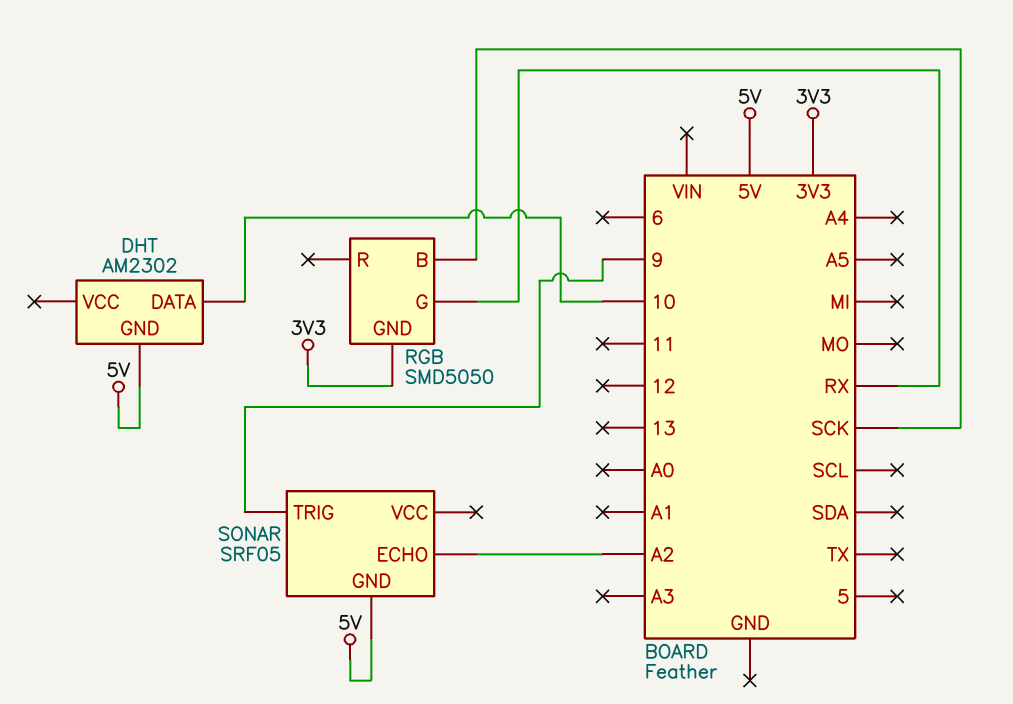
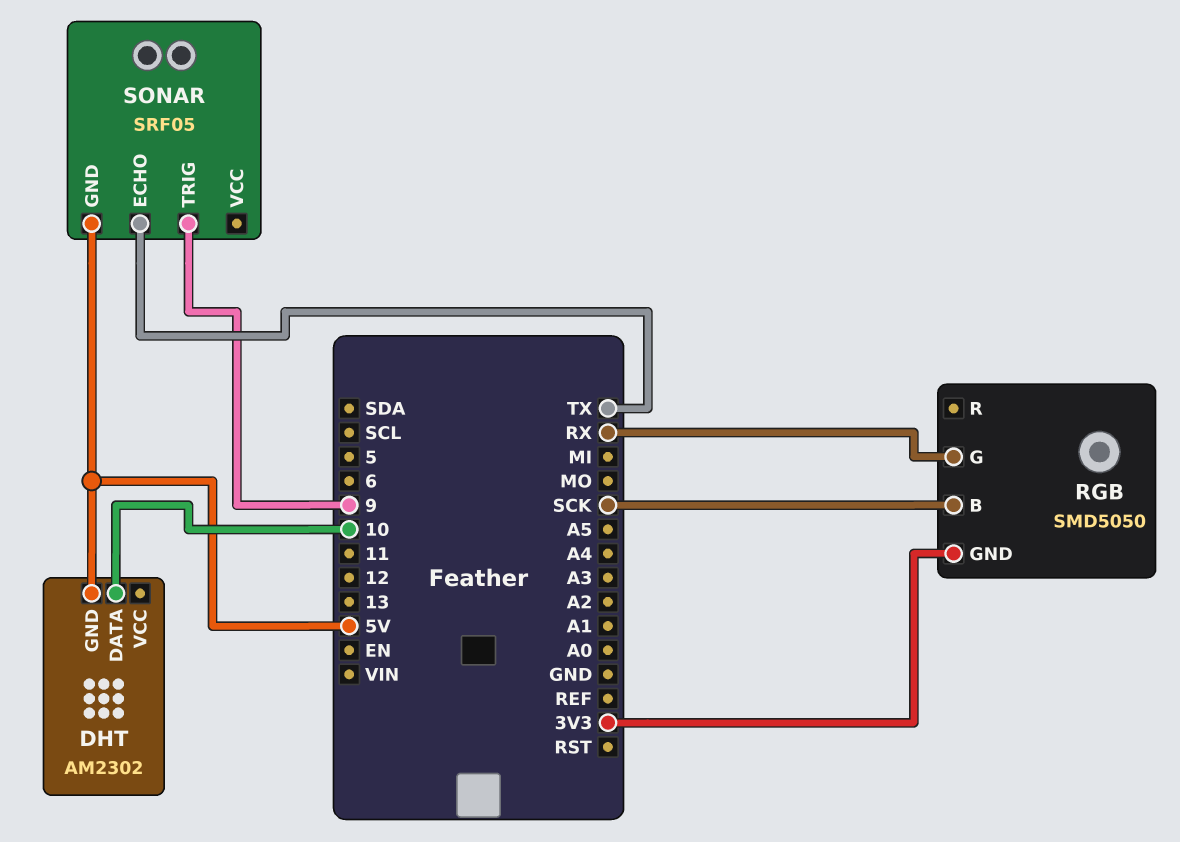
SONAR pin ECHO: A2 -> TX

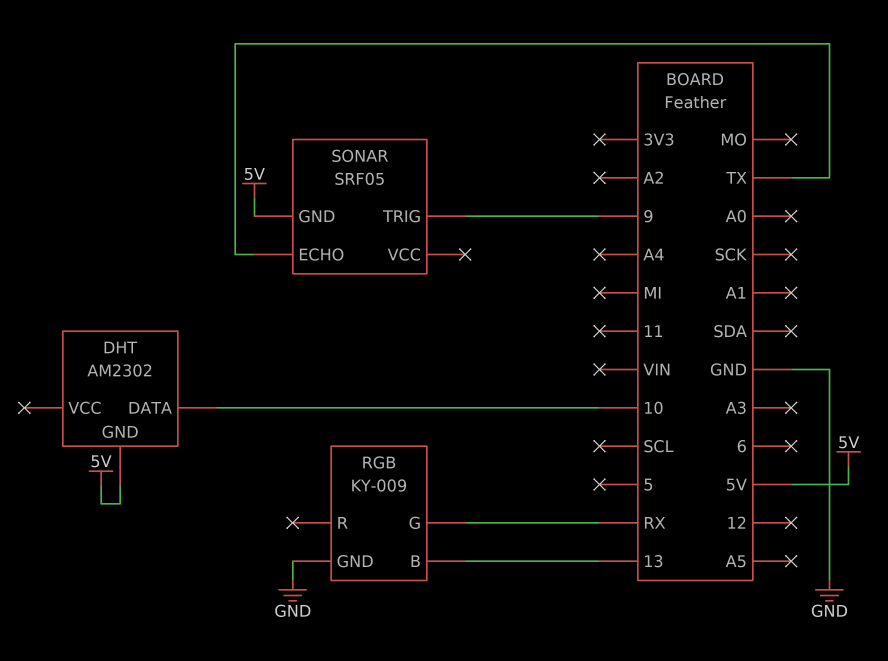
RGB: SMD5050 -> KY-009
RGB pin B: SCK -> 13
RGB pin GND: 3V3 -> GND

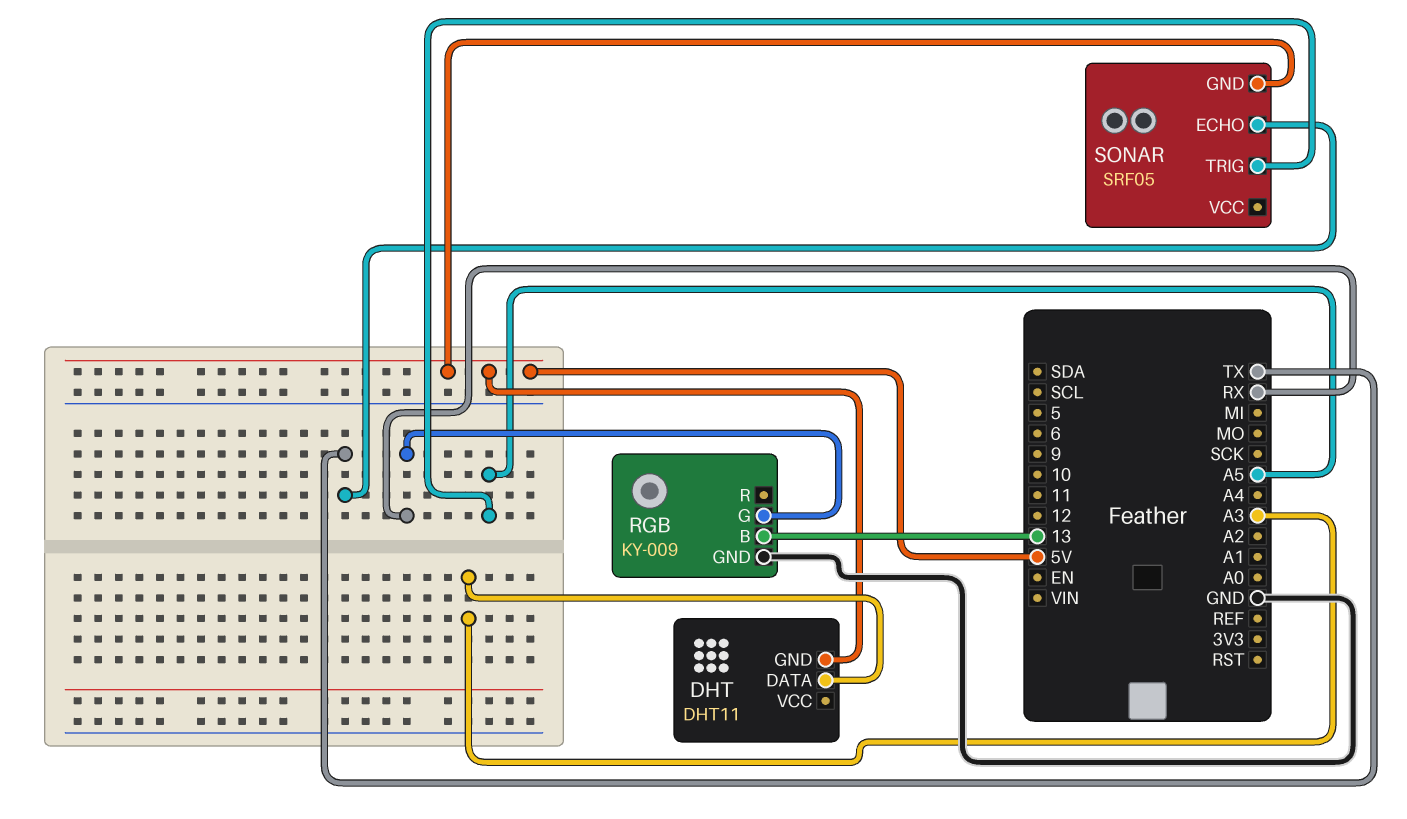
DHT: AM2302 -> DHT11
DHT pin DATA: 10 -> A3
SONAR pin TRIG: 9 -> A5

